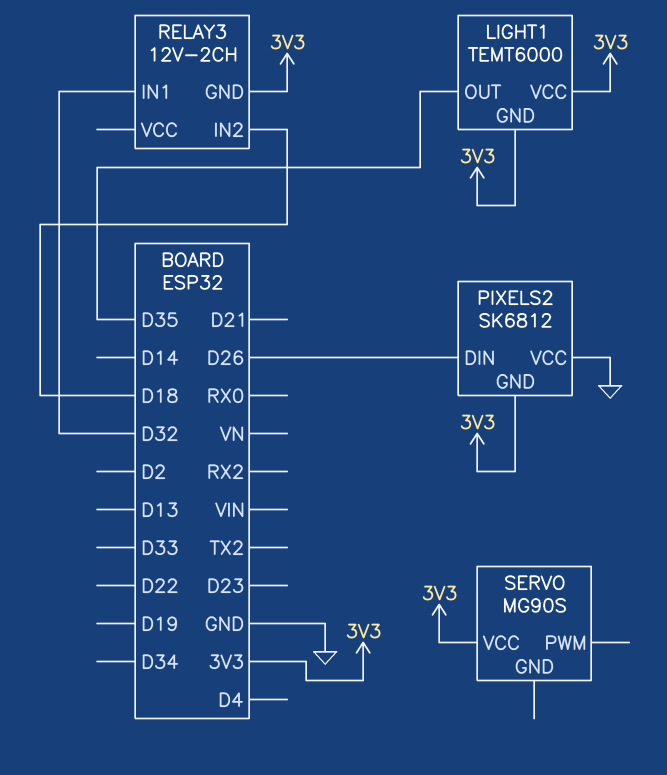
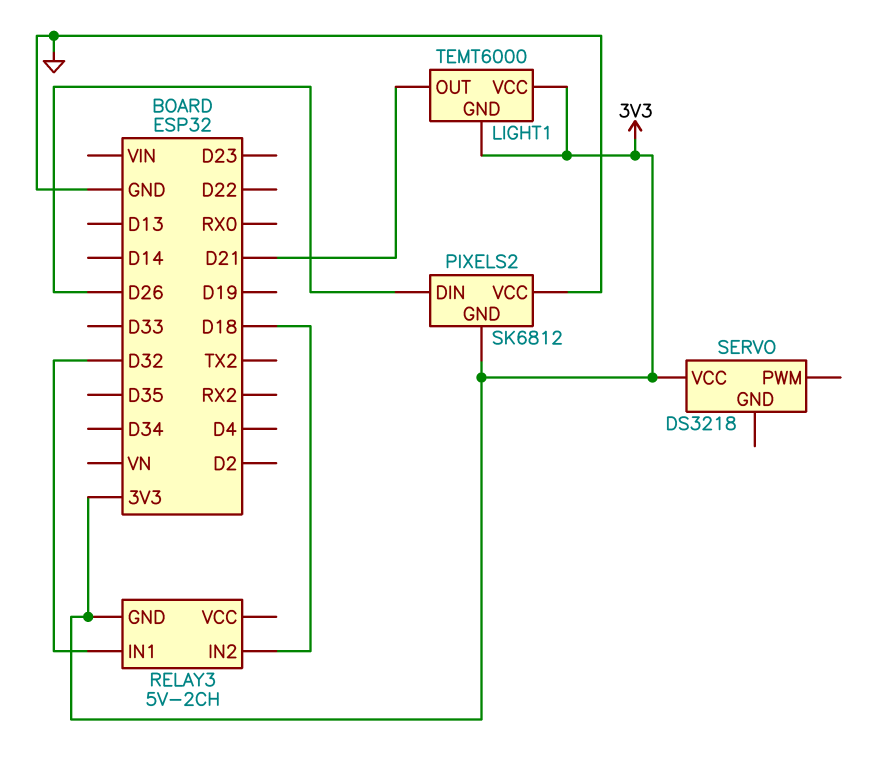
LIGHT1 pin OUT: D35 -> D21
RELAY3: 12V-2CH -> 5V-2CH
SERVO: MG90S -> DS3218

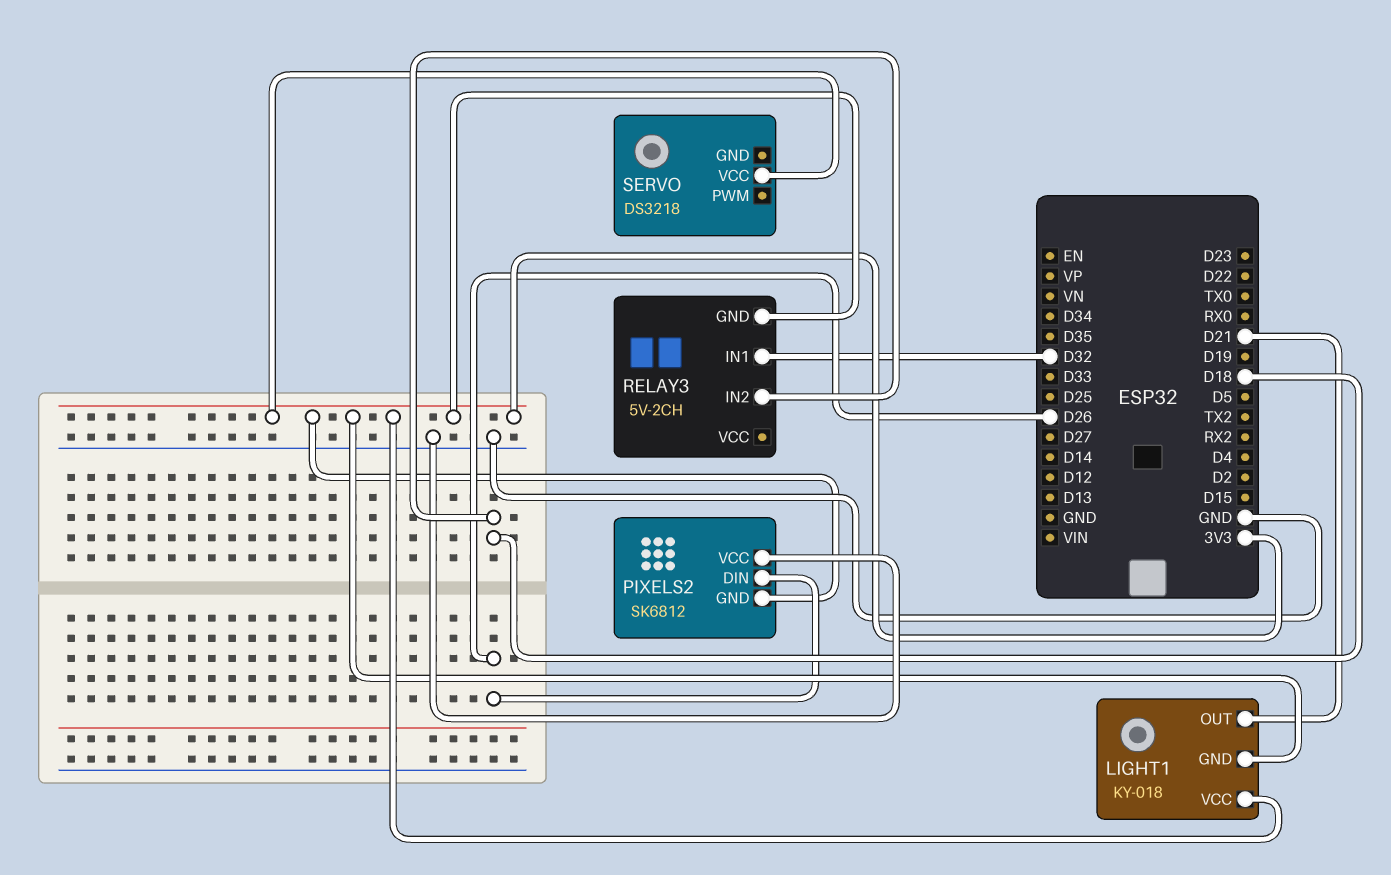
LIGHT1: TEMT6000 -> KY-018

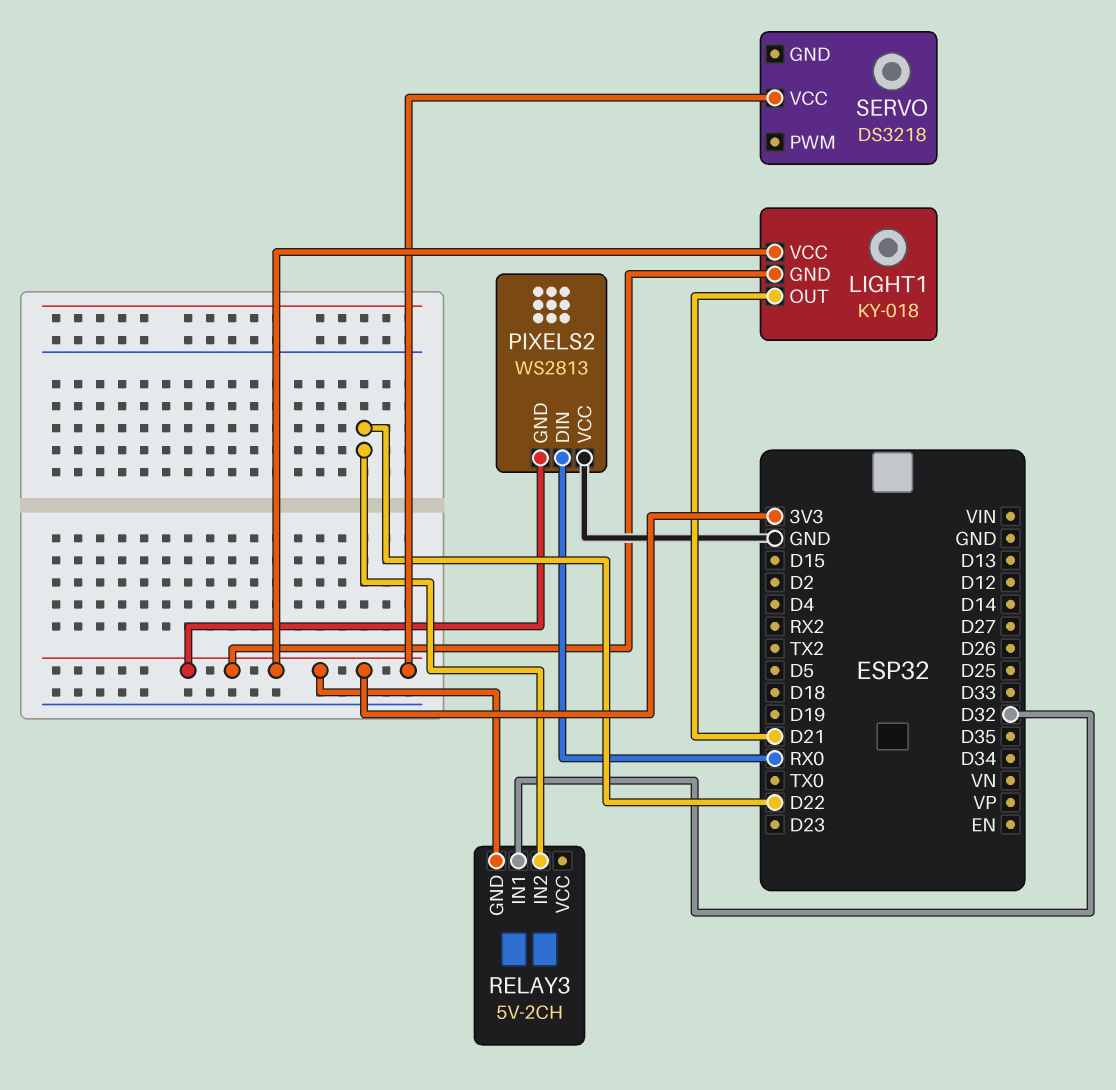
PIXELS2: SK6812 -> WS2813
PIXELS2 pin DIN: D26 -> RX0
RELAY3 pin IN2: D18 -> D22

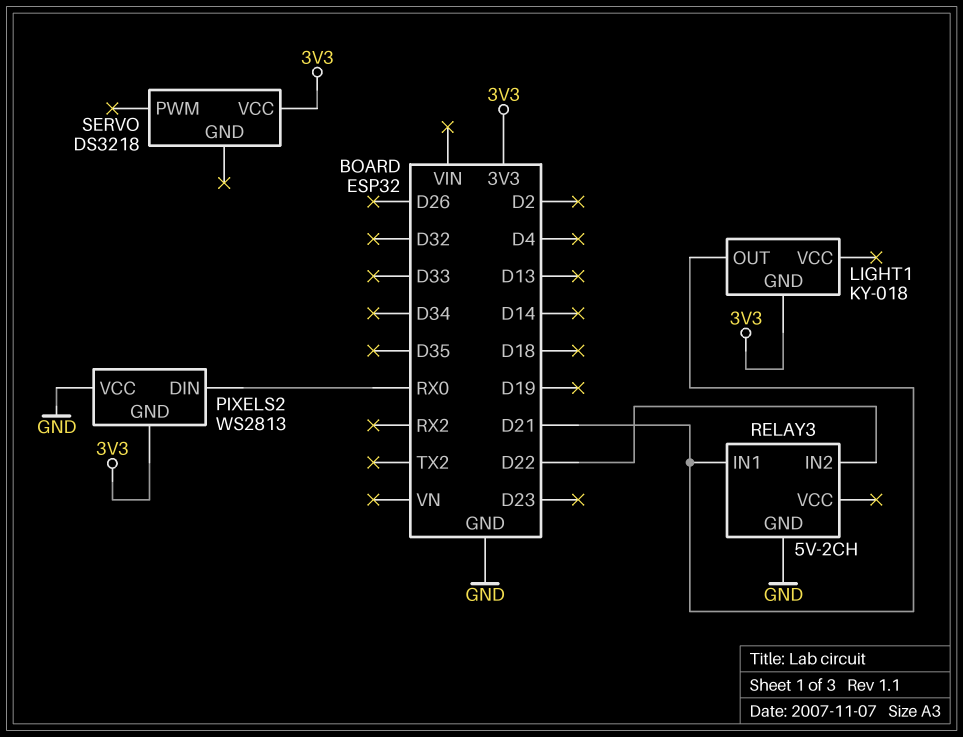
LIGHT1 pin VCC: 3V3 -> none
RELAY3 pin GND: 3V3 -> GND
RELAY3 pin IN1: D32 -> D21

